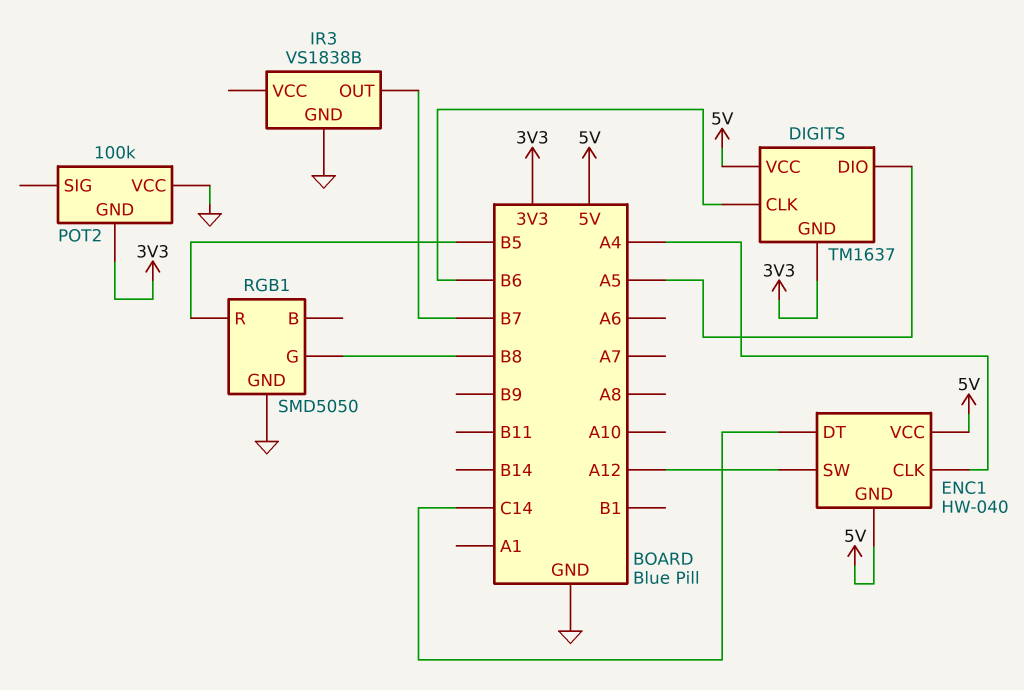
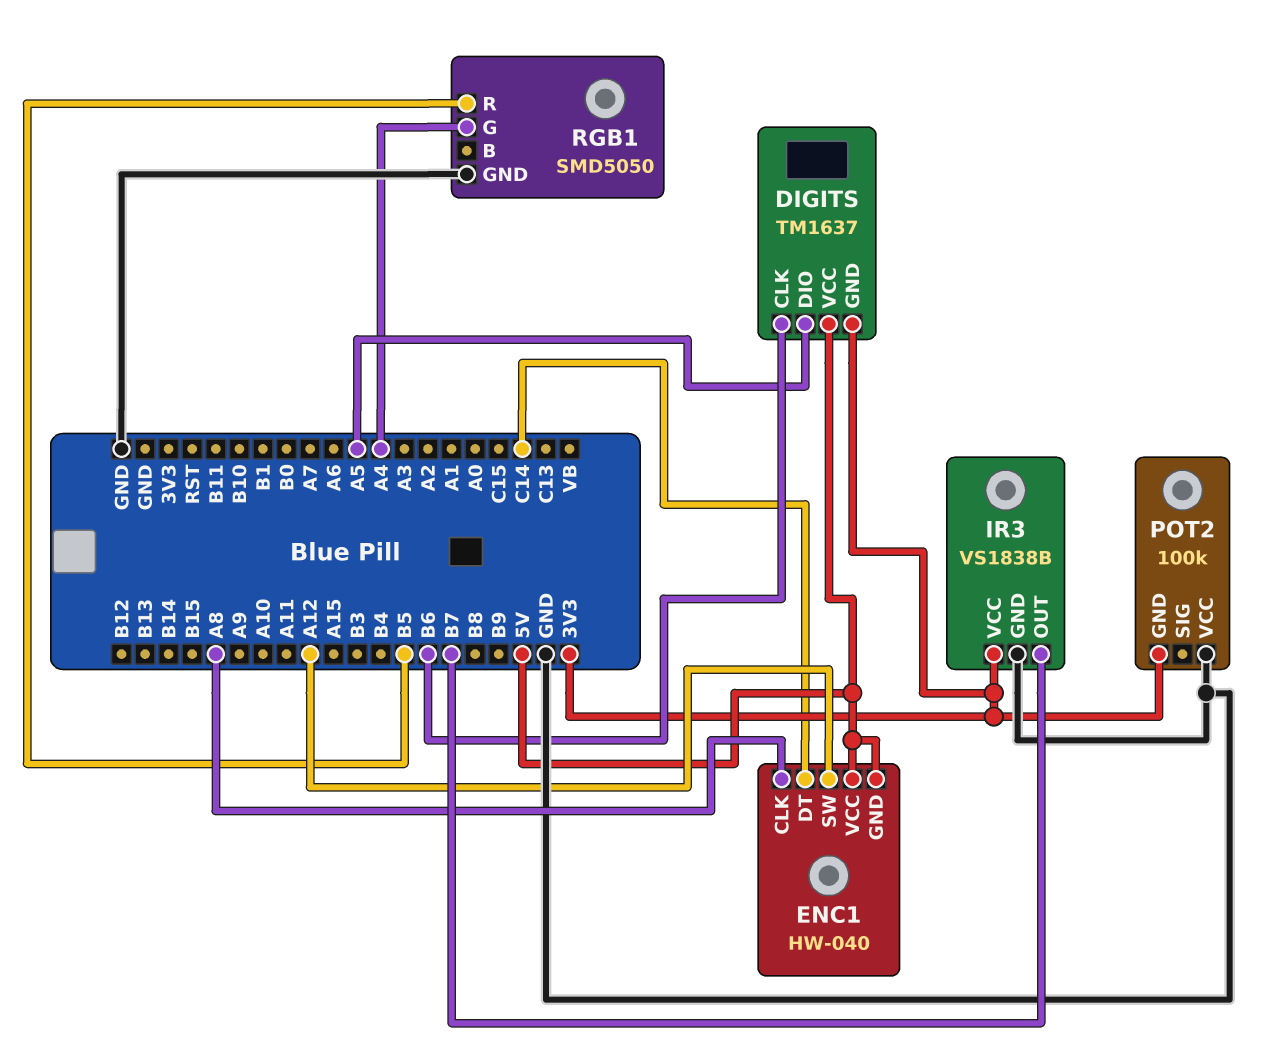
ENC1 pin CLK: A4 -> A8
IR3 pin VCC: none -> 3V3
RGB1 pin G: B8 -> A4

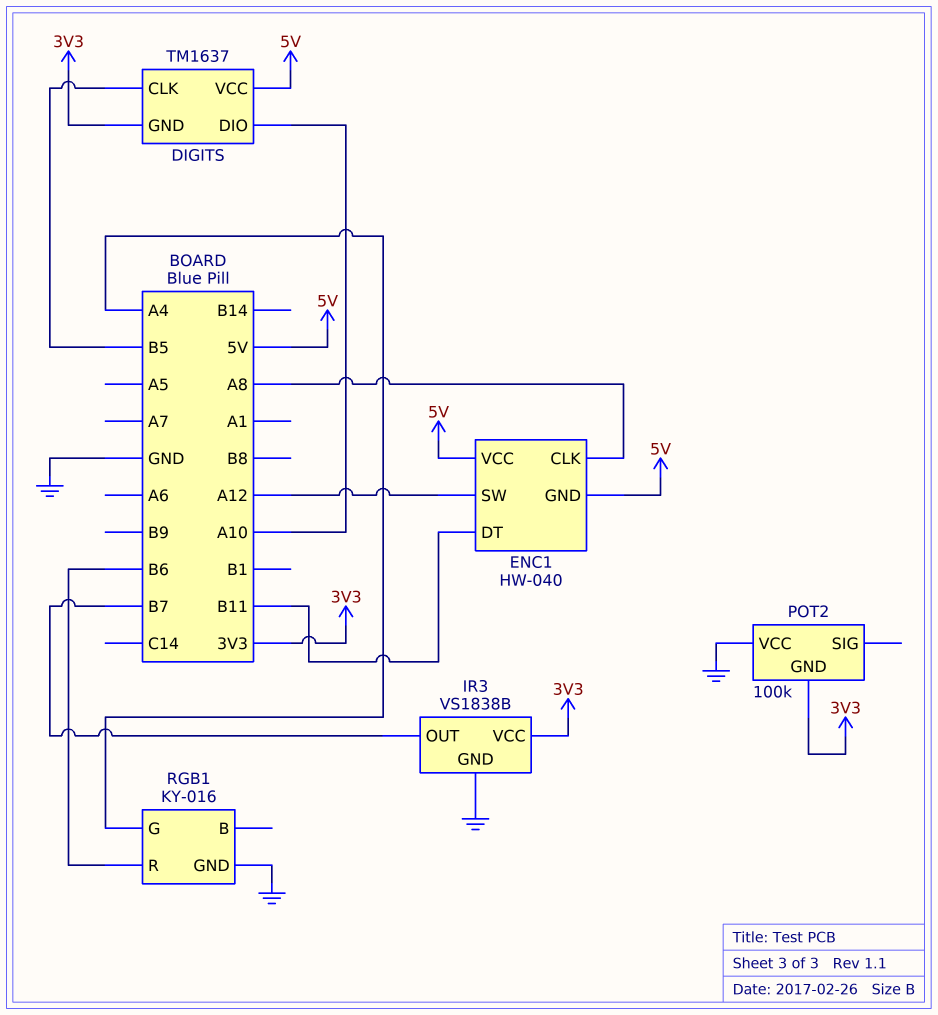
DIGITS pin CLK: B6 -> B5
DIGITS pin DIO: A5 -> A10
ENC1 pin DT: C14 -> B11
RGB1: SMD5050 -> KY-016
RGB1 pin R: B5 -> B6

